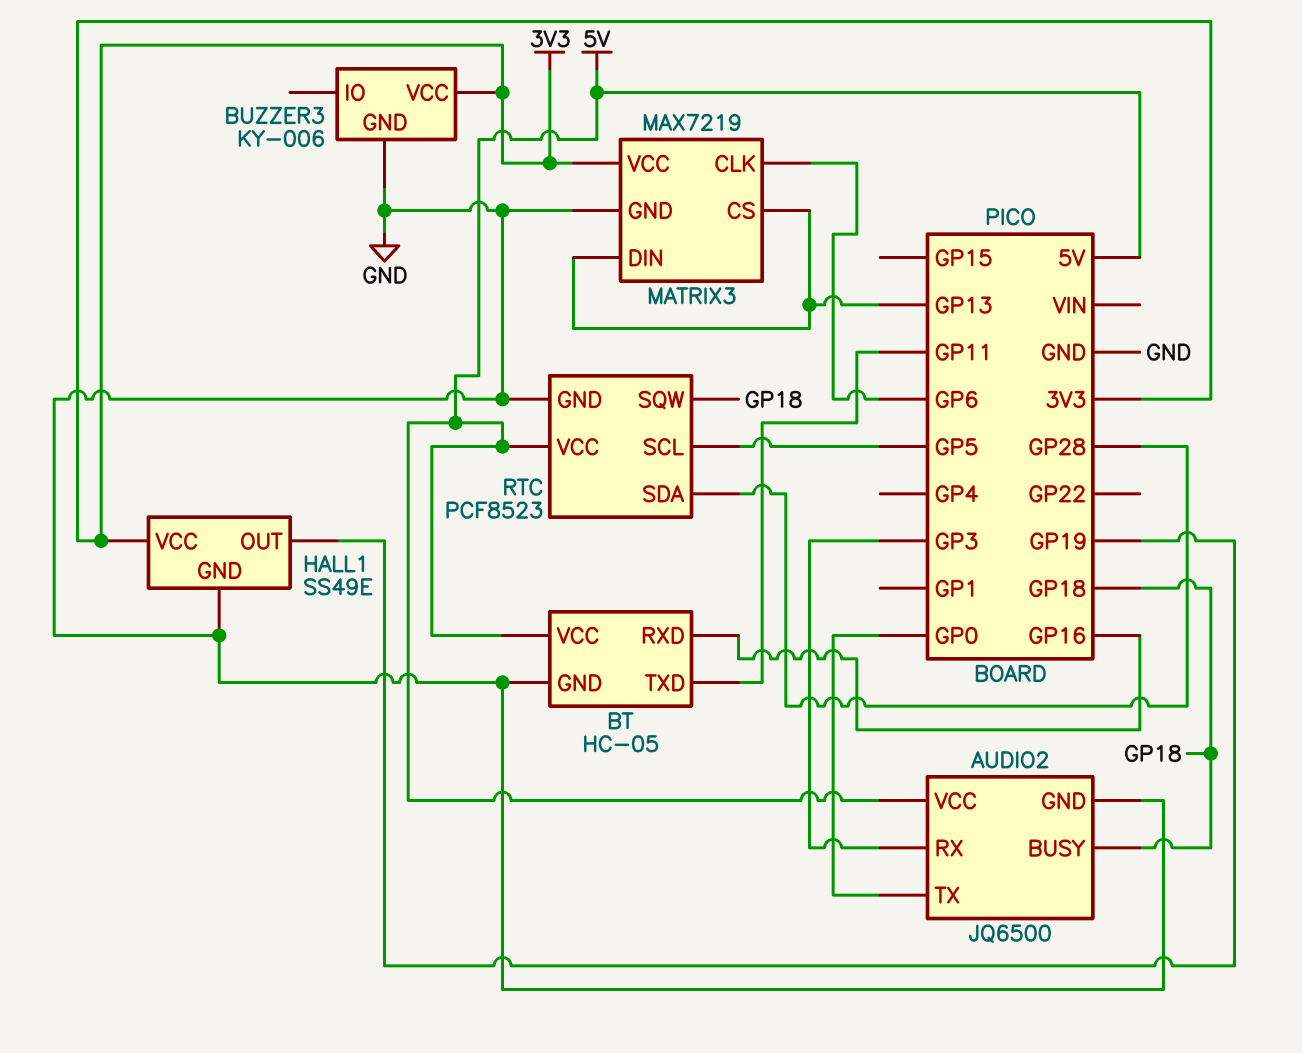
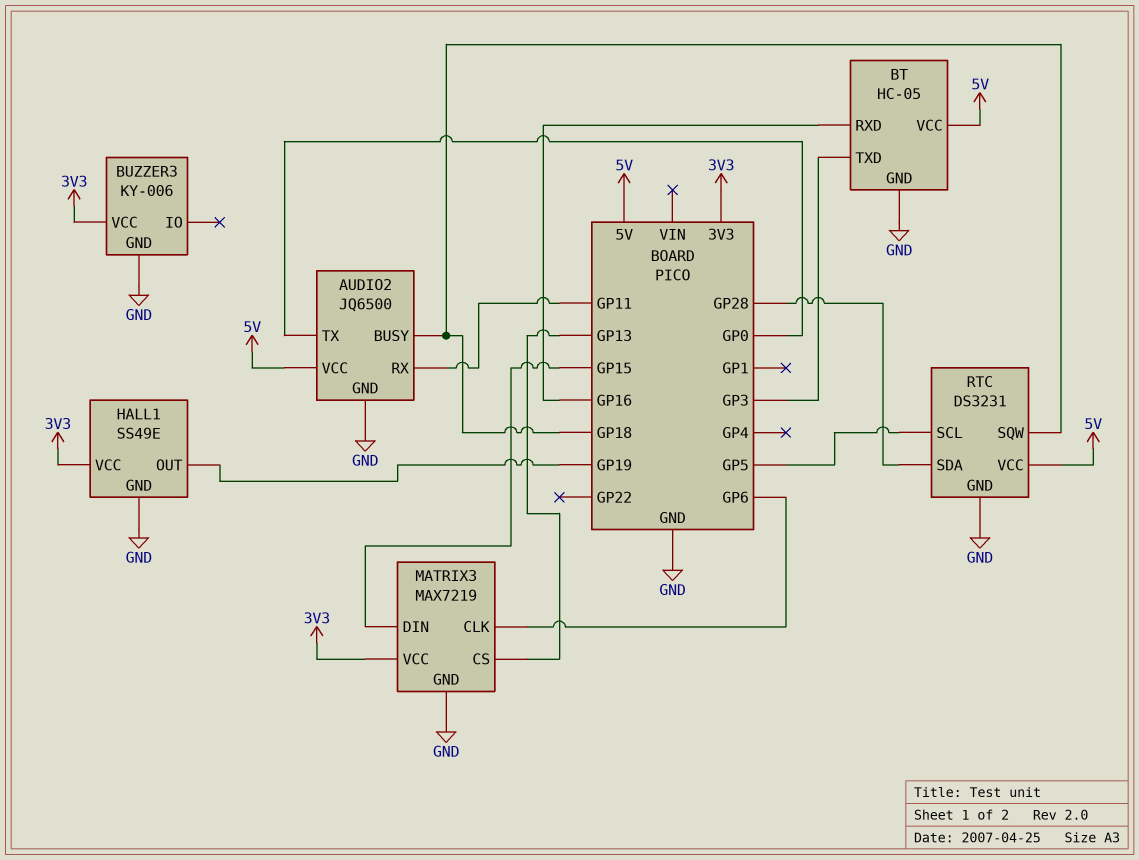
AUDIO2 pin RX: GP3 -> GP11
BT pin TXD: GP11 -> GP3
MATRIX3 pin DIN: GP13 -> GP15
RTC: PCF8523 -> DS3231

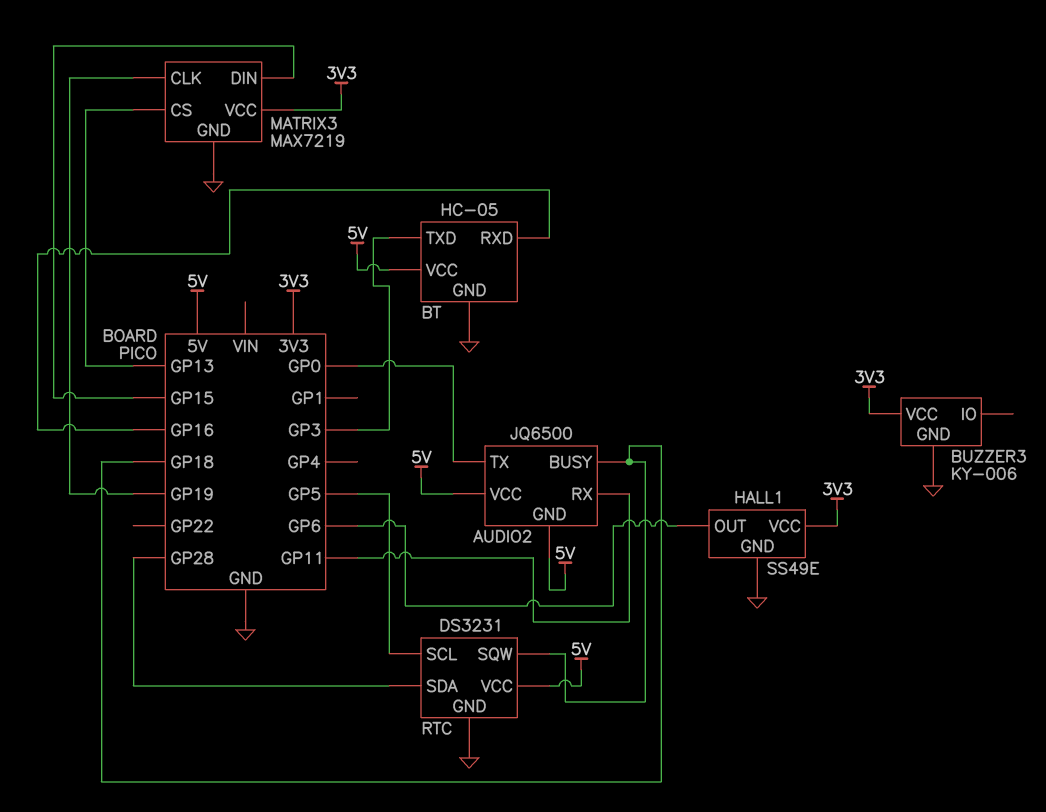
AUDIO2 pin GND: GND -> 5V
HALL1 pin OUT: GP19 -> GP6
MATRIX3 pin CLK: GP6 -> GP19

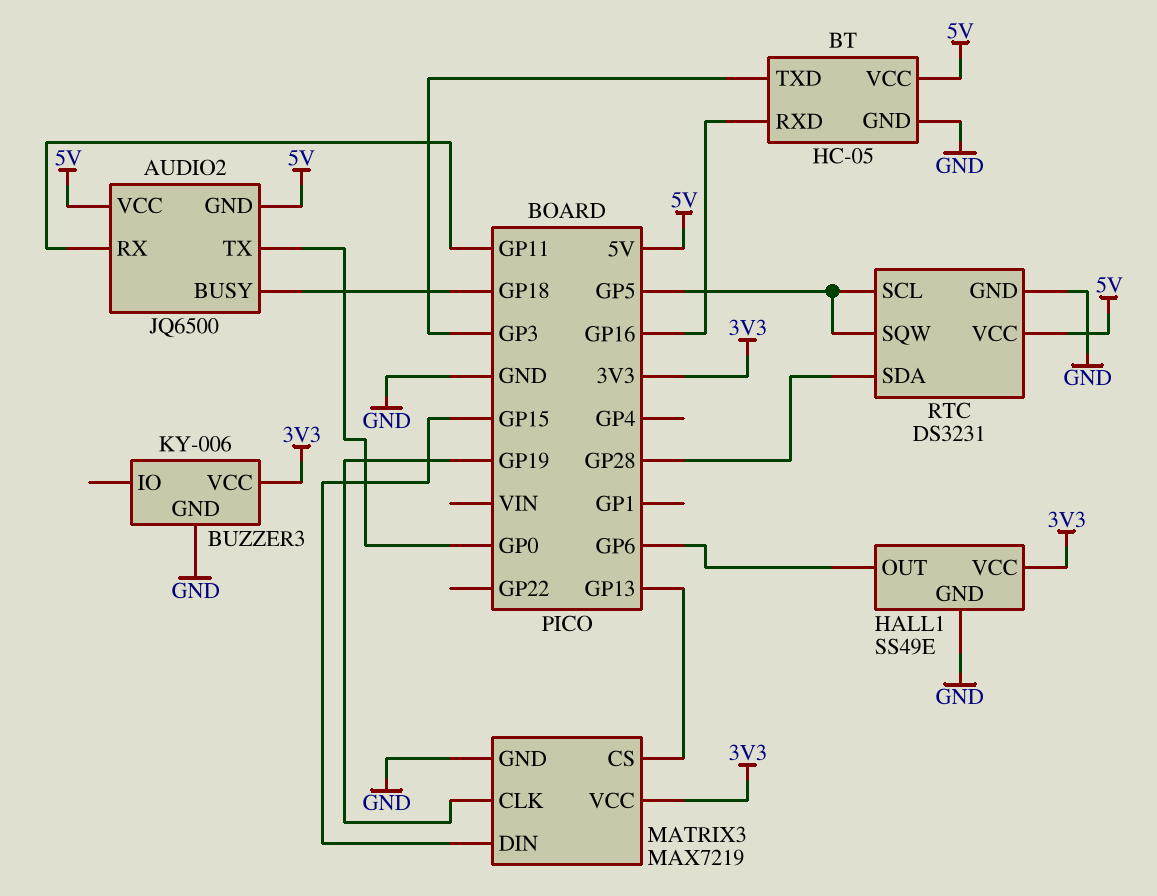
RTC pin SQW: GP18 -> GP5

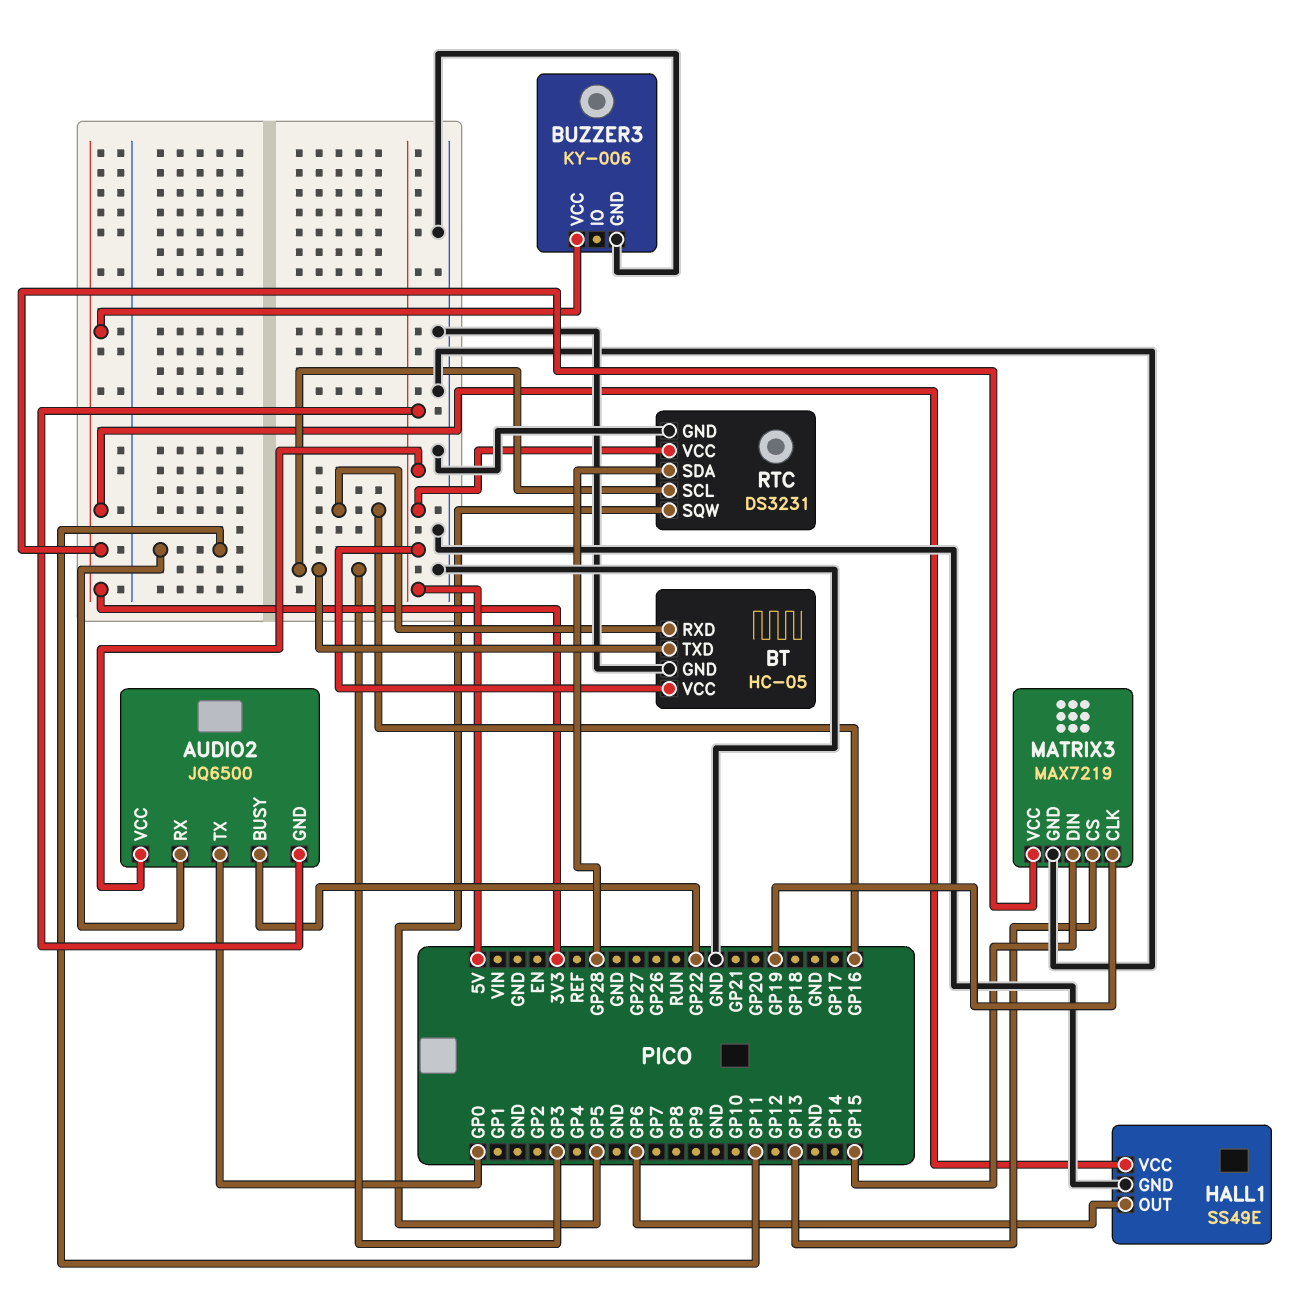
AUDIO2 pin BUSY: GP18 -> GP22
RTC pin SCL: GP5 -> GP3

